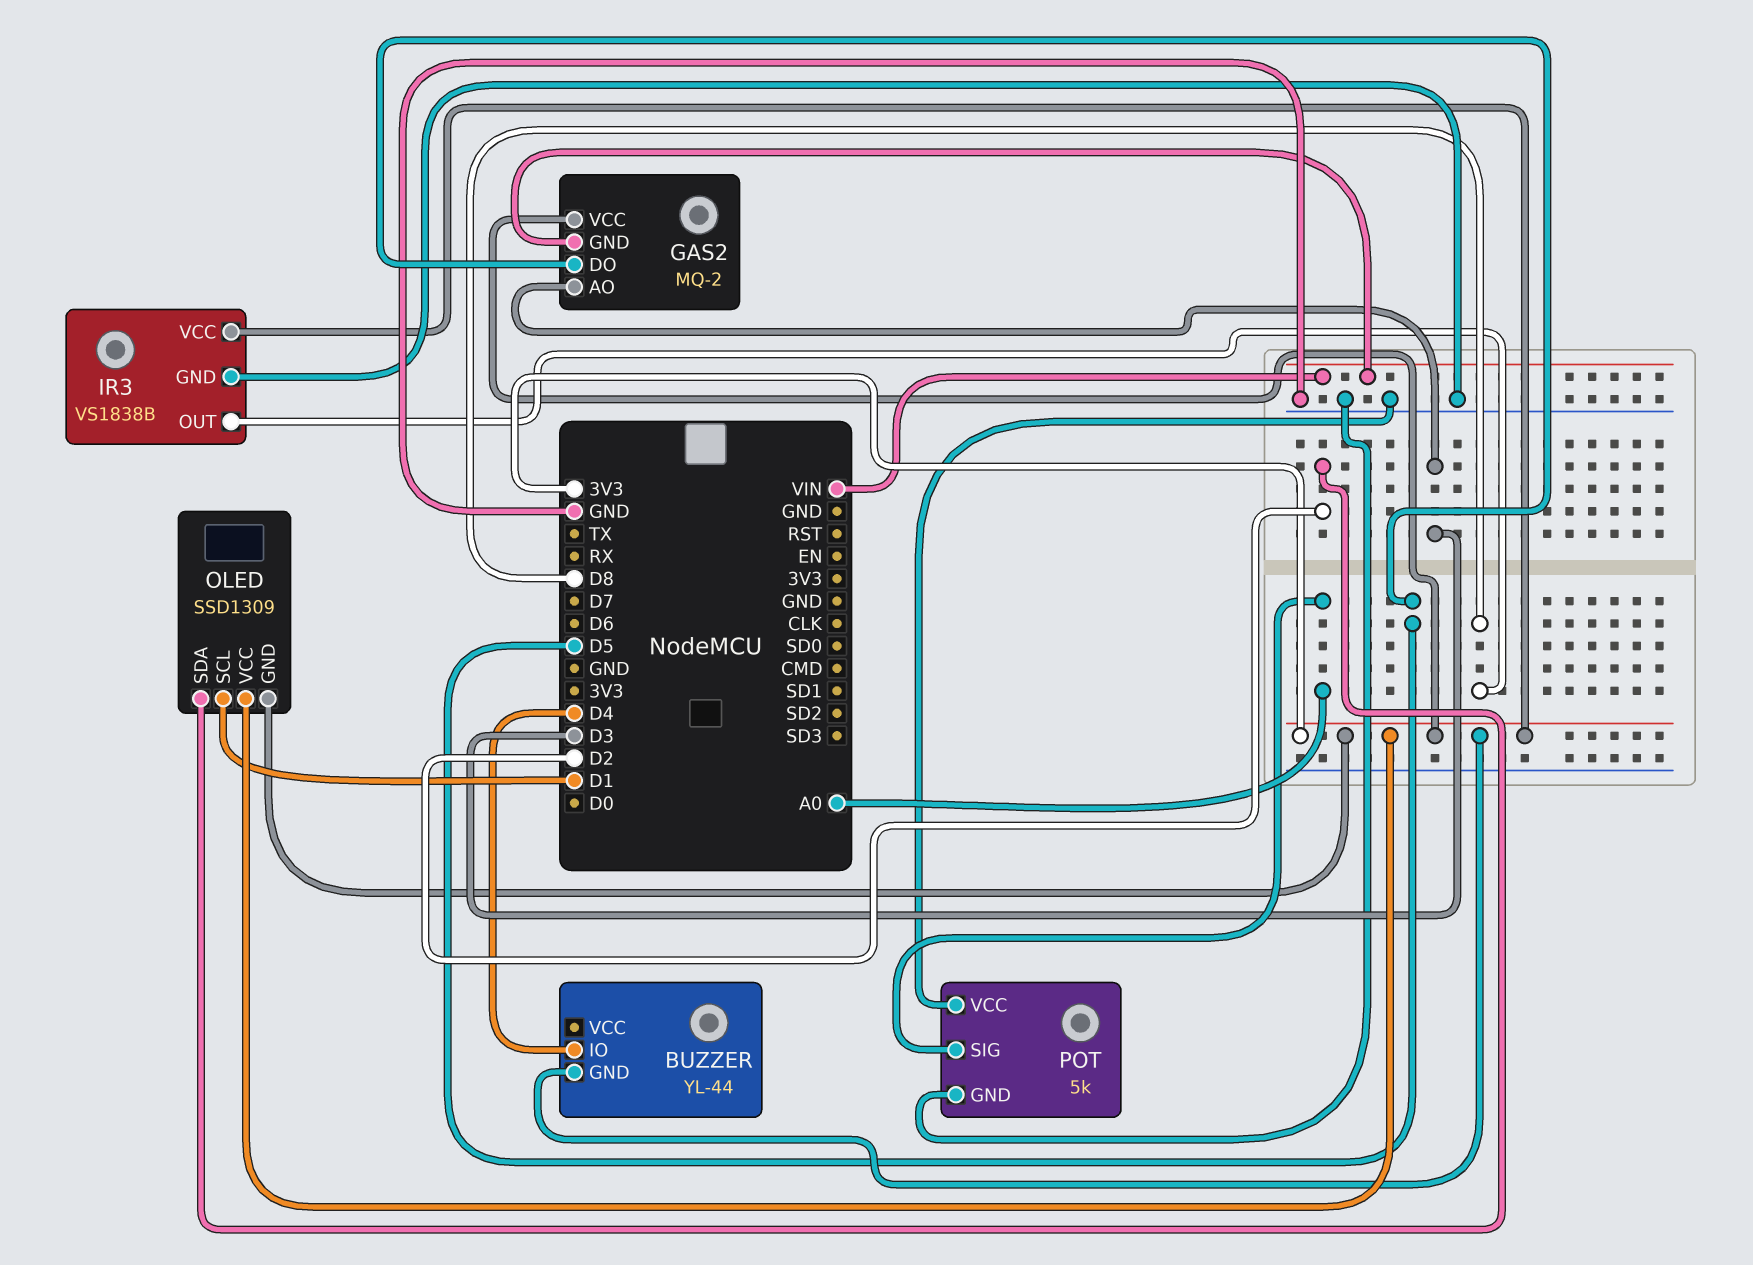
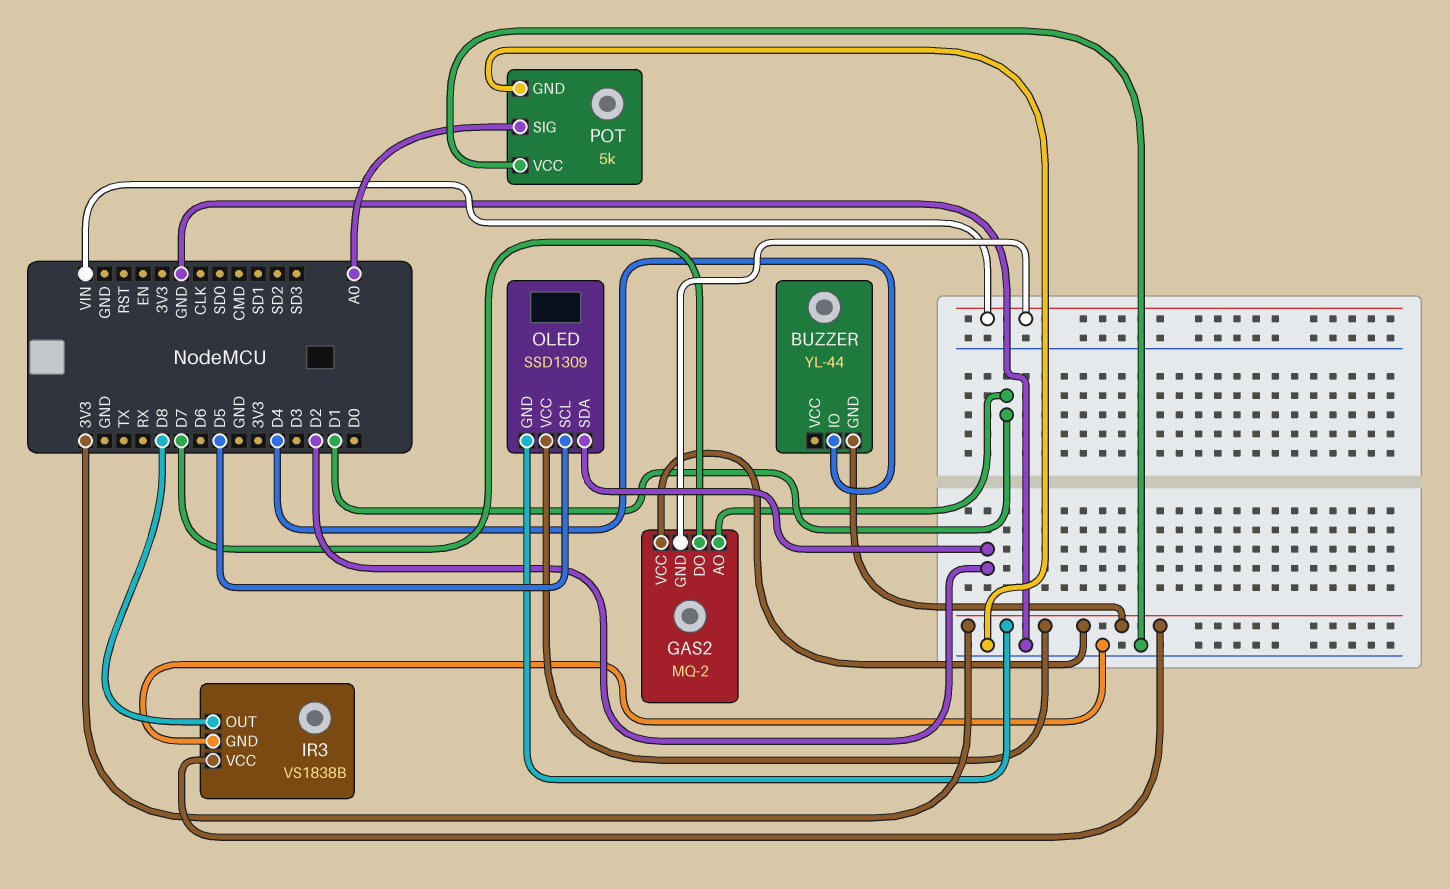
GAS2 pin AO: D3 -> D1
GAS2 pin DO: D5 -> D7
OLED pin SCL: D1 -> D5

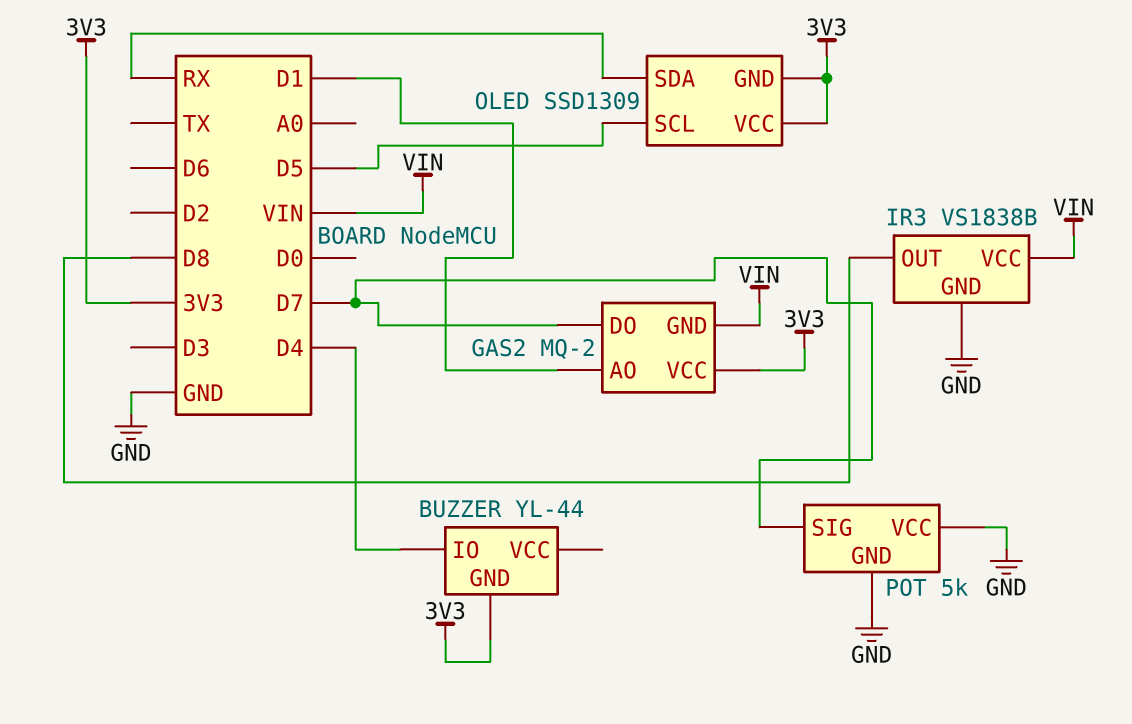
IR3 pin VCC: 3V3 -> VIN
OLED pin SDA: D2 -> RX
POT pin SIG: A0 -> D7

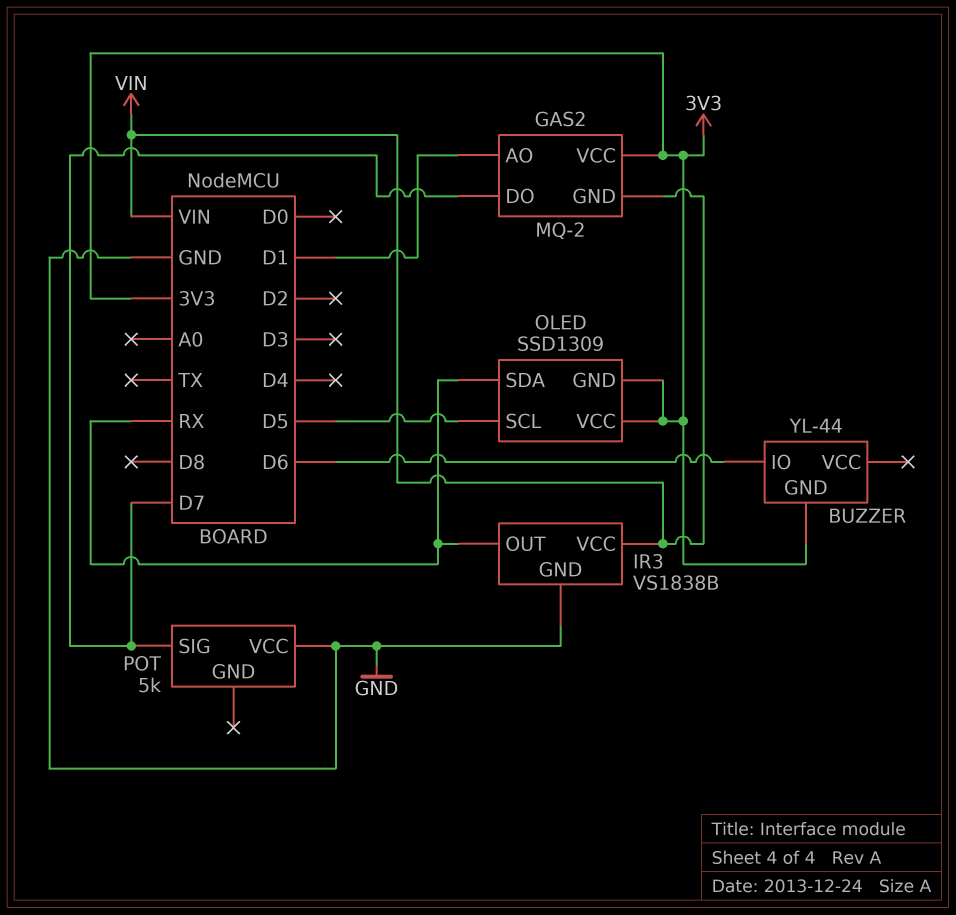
BUZZER pin IO: D4 -> D6
IR3 pin OUT: D8 -> RX
POT pin GND: GND -> none

